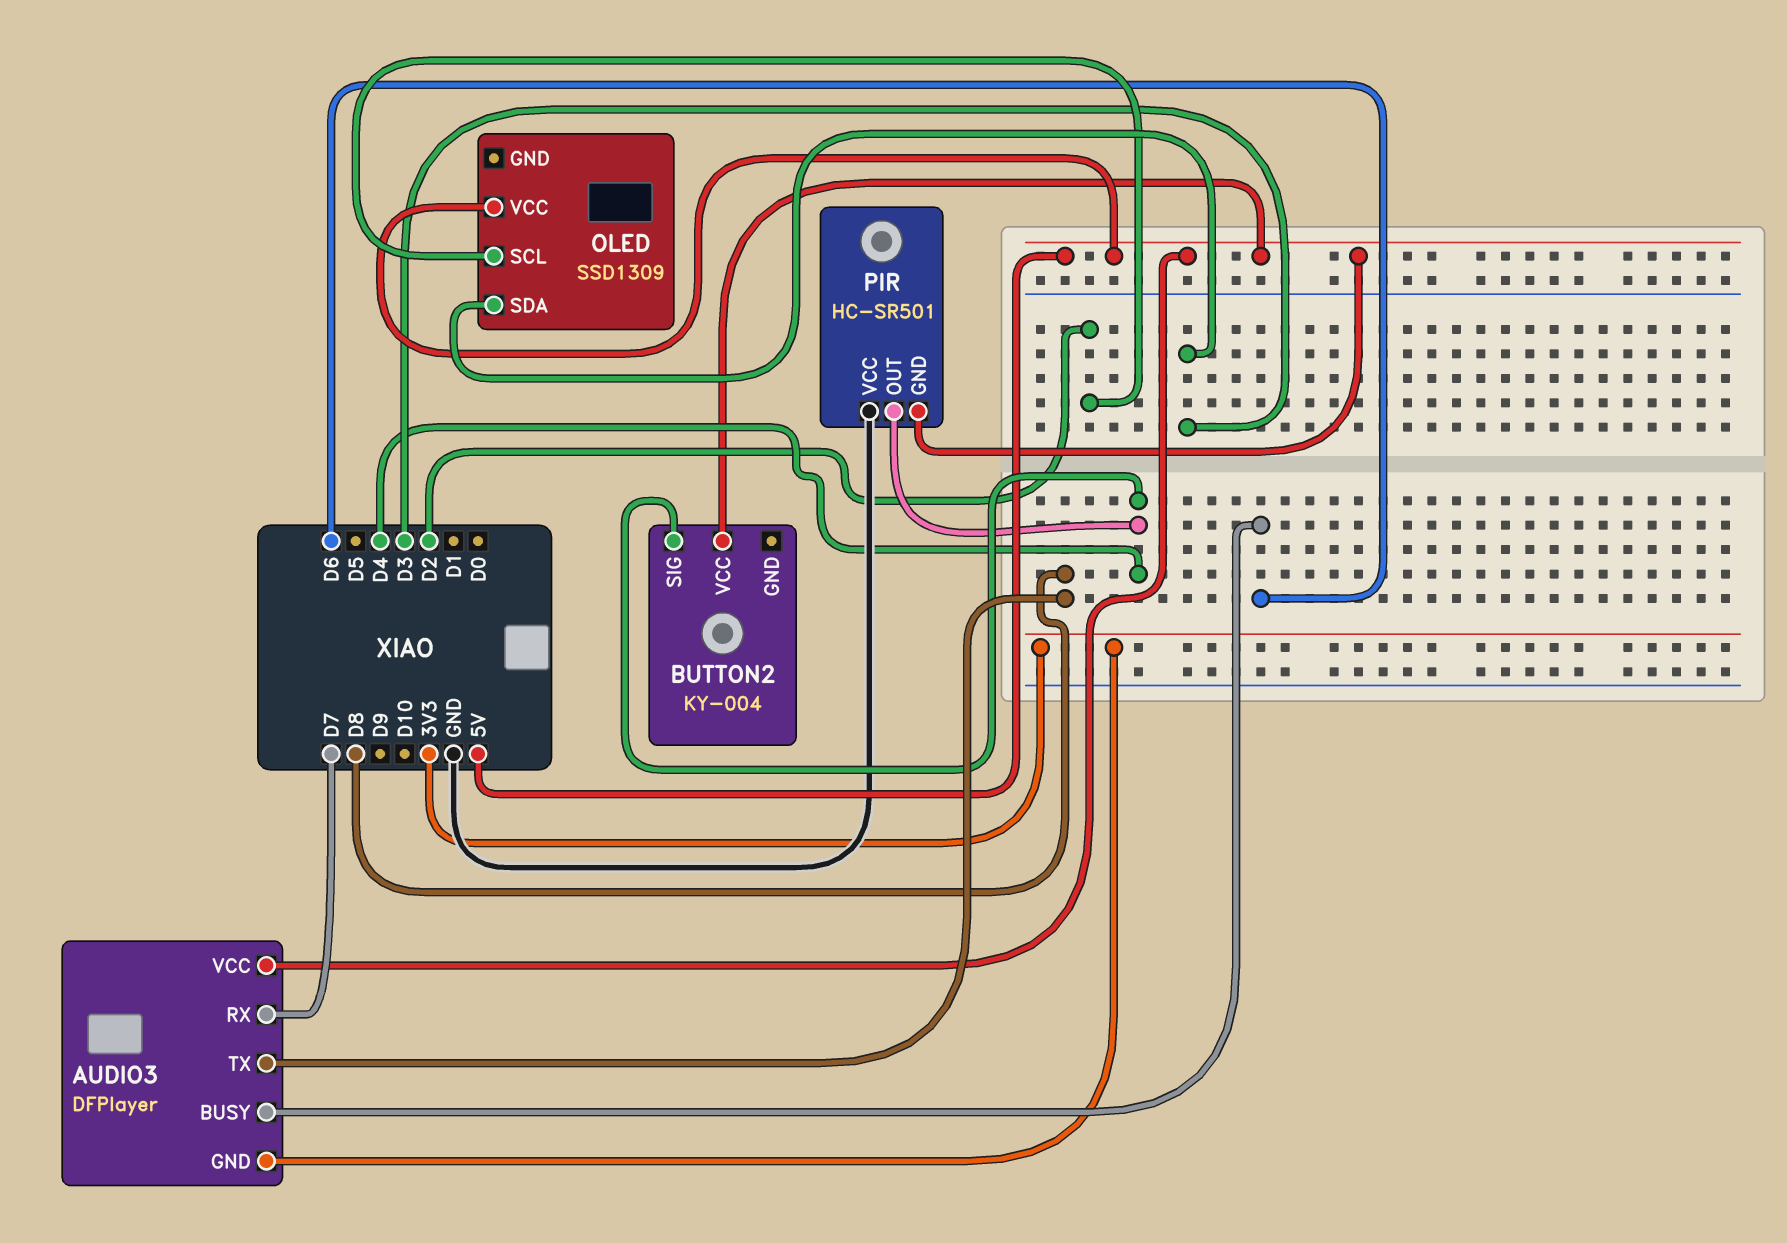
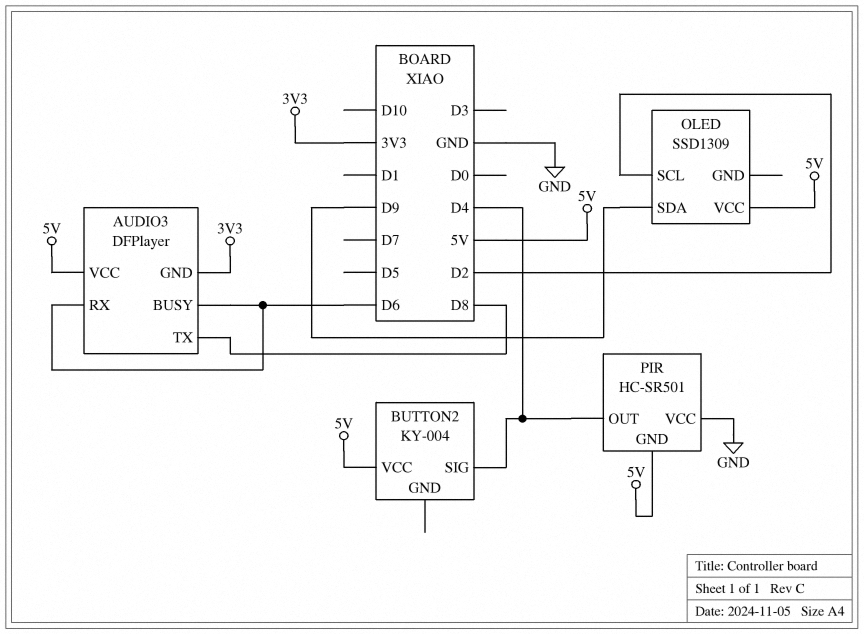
AUDIO3 pin RX: D7 -> D6
OLED pin SDA: D3 -> D9

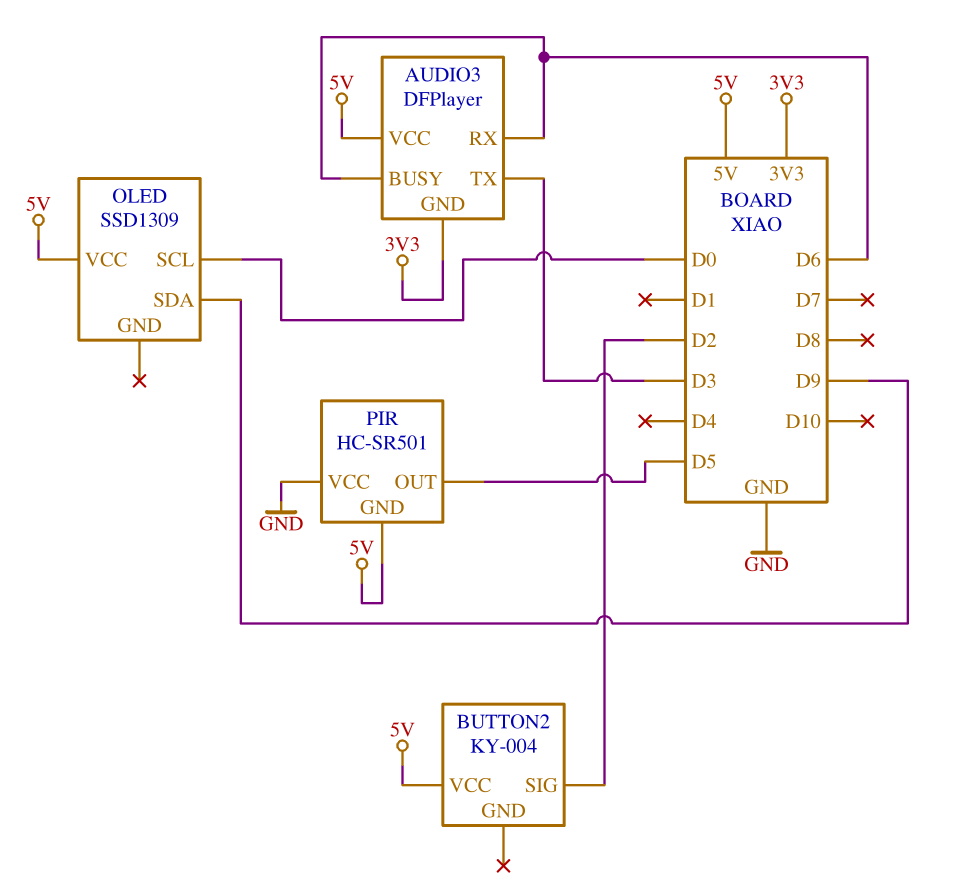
AUDIO3 pin TX: D8 -> D3
BUTTON2 pin SIG: D4 -> D2
OLED pin SCL: D2 -> D0
PIR pin OUT: D4 -> D5

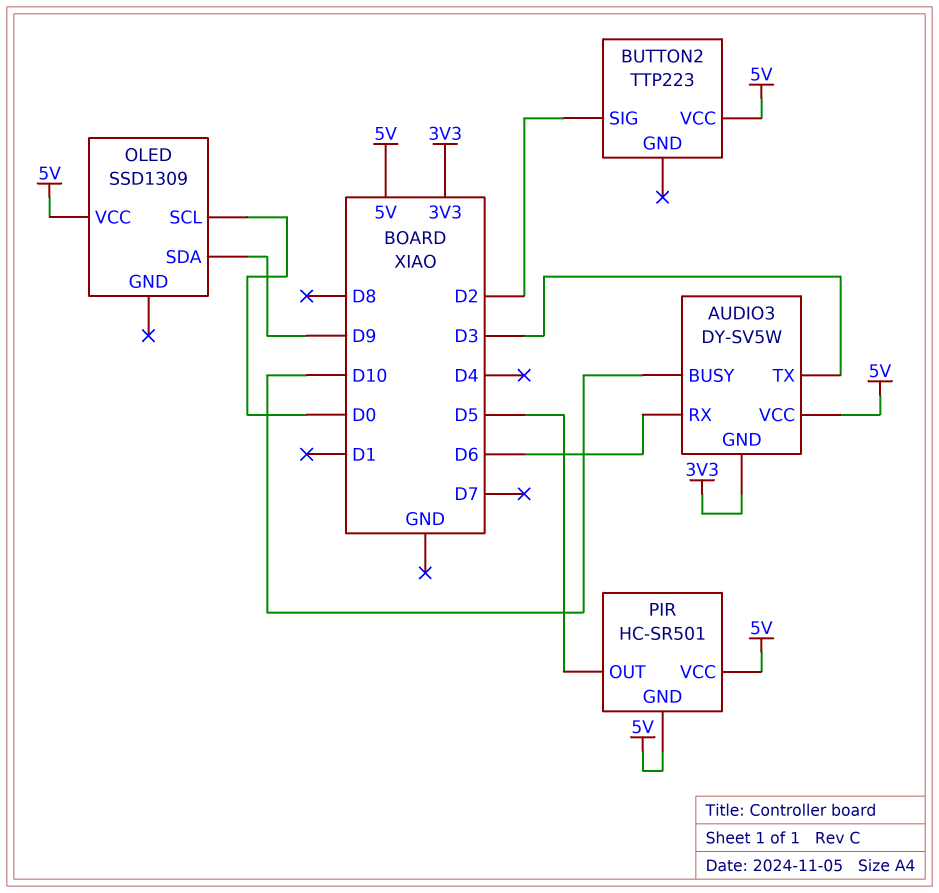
AUDIO3: DFPlayer -> DY-SV5W
AUDIO3 pin BUSY: D6 -> D10
BUTTON2: KY-004 -> TTP223
PIR pin VCC: GND -> 5V

